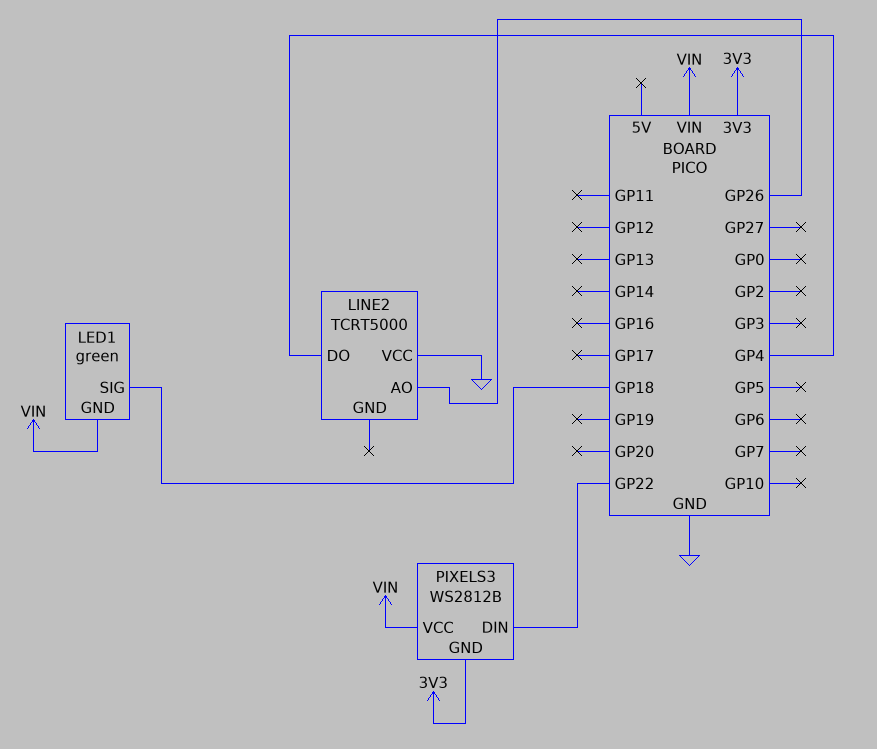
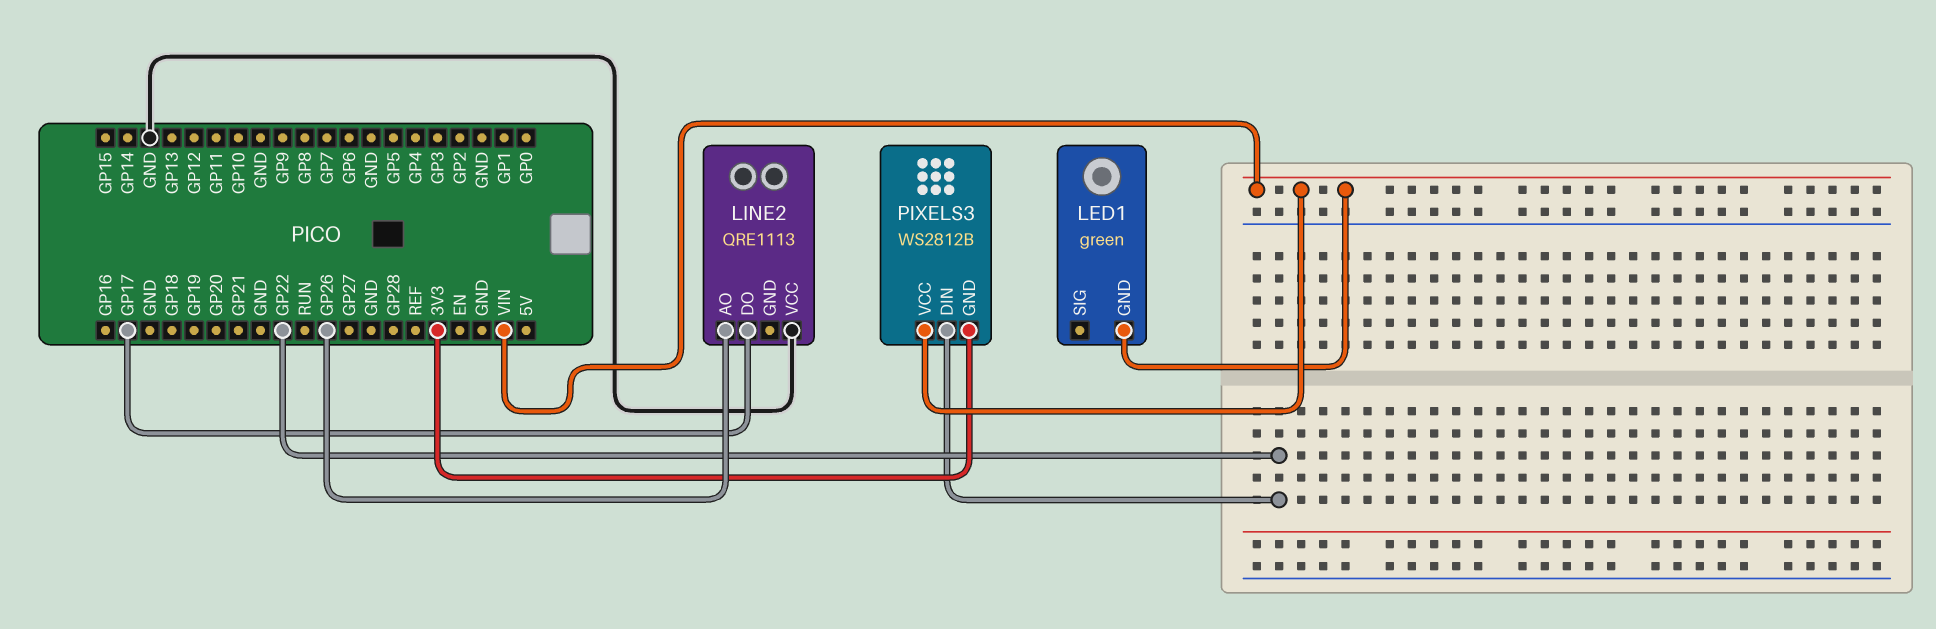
LED1 pin SIG: GP18 -> none
LINE2: TCRT5000 -> QRE1113
LINE2 pin DO: GP4 -> GP17

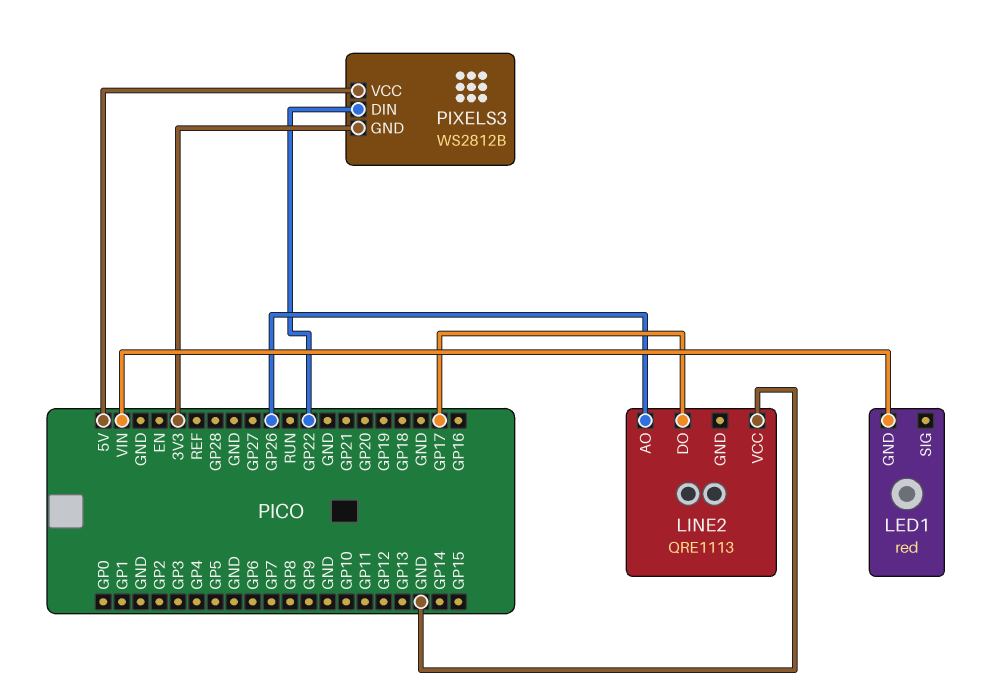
LED1: green -> red
PIXELS3 pin VCC: VIN -> 5V

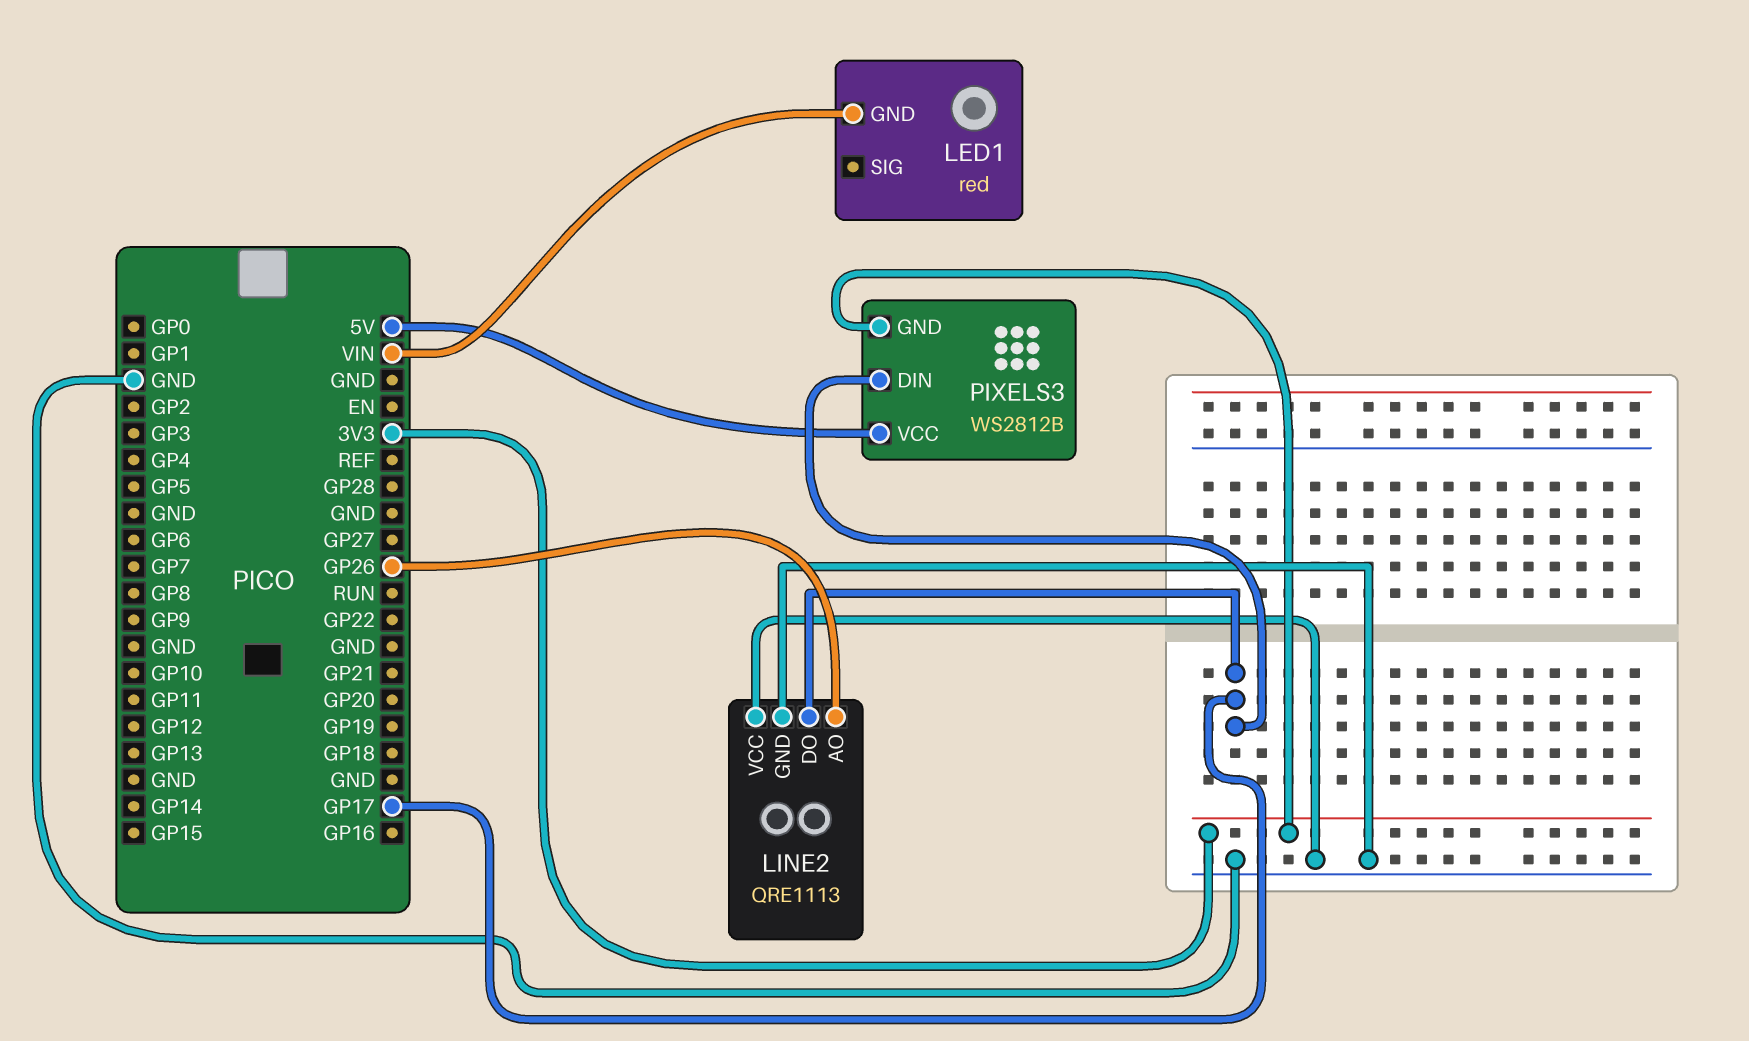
LINE2 pin GND: none -> GND
PIXELS3 pin DIN: GP22 -> GP17

